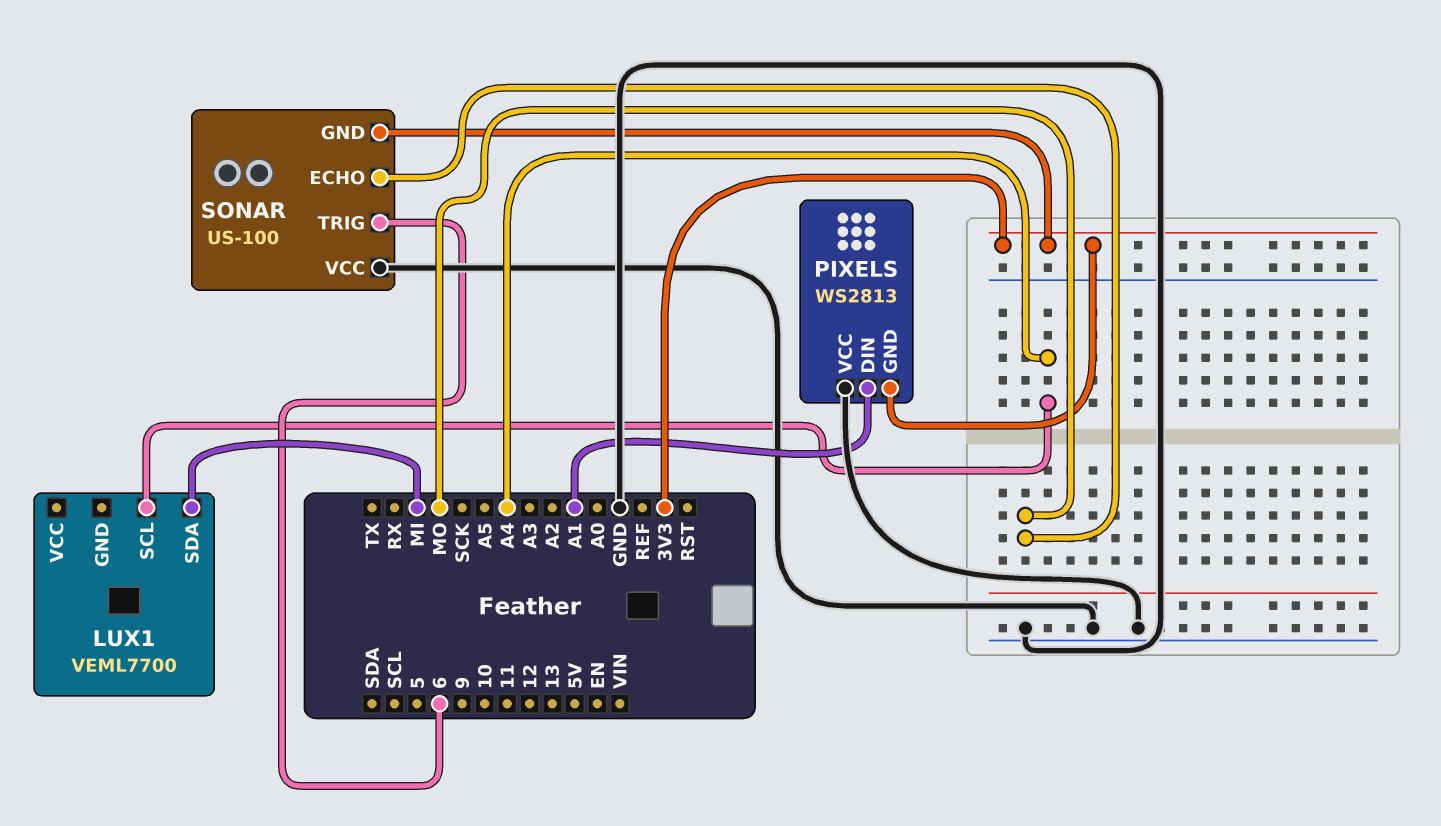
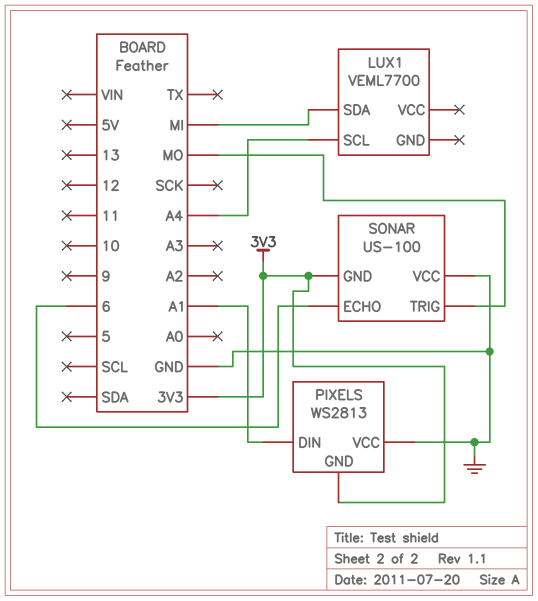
SONAR pin ECHO: MO -> 6
SONAR pin TRIG: 6 -> MO

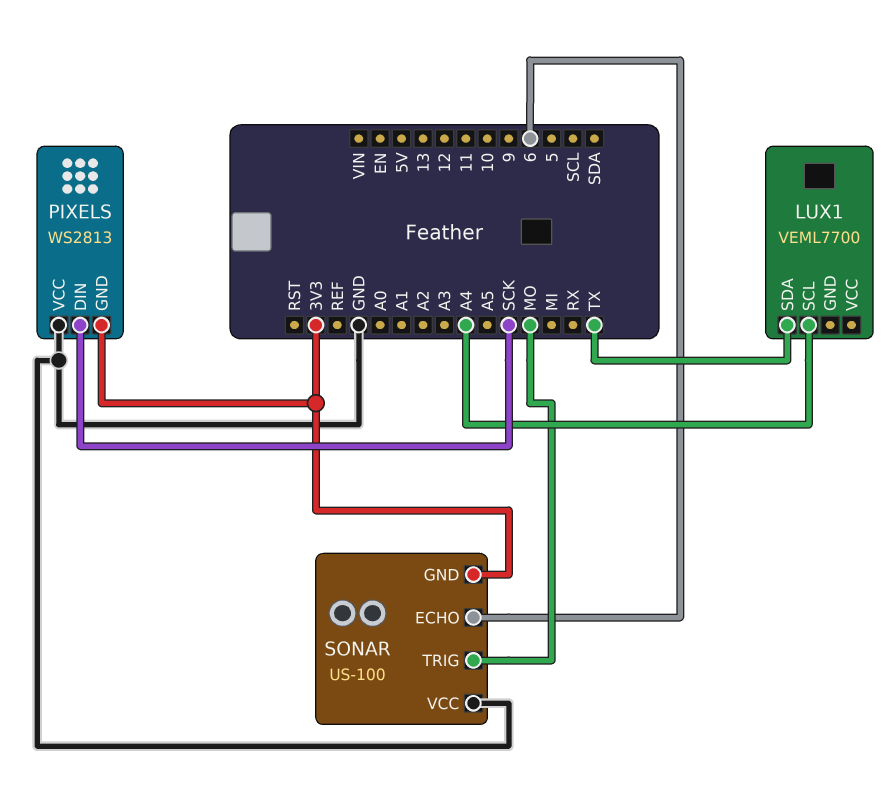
LUX1 pin SDA: MI -> TX
PIXELS pin DIN: A1 -> SCK

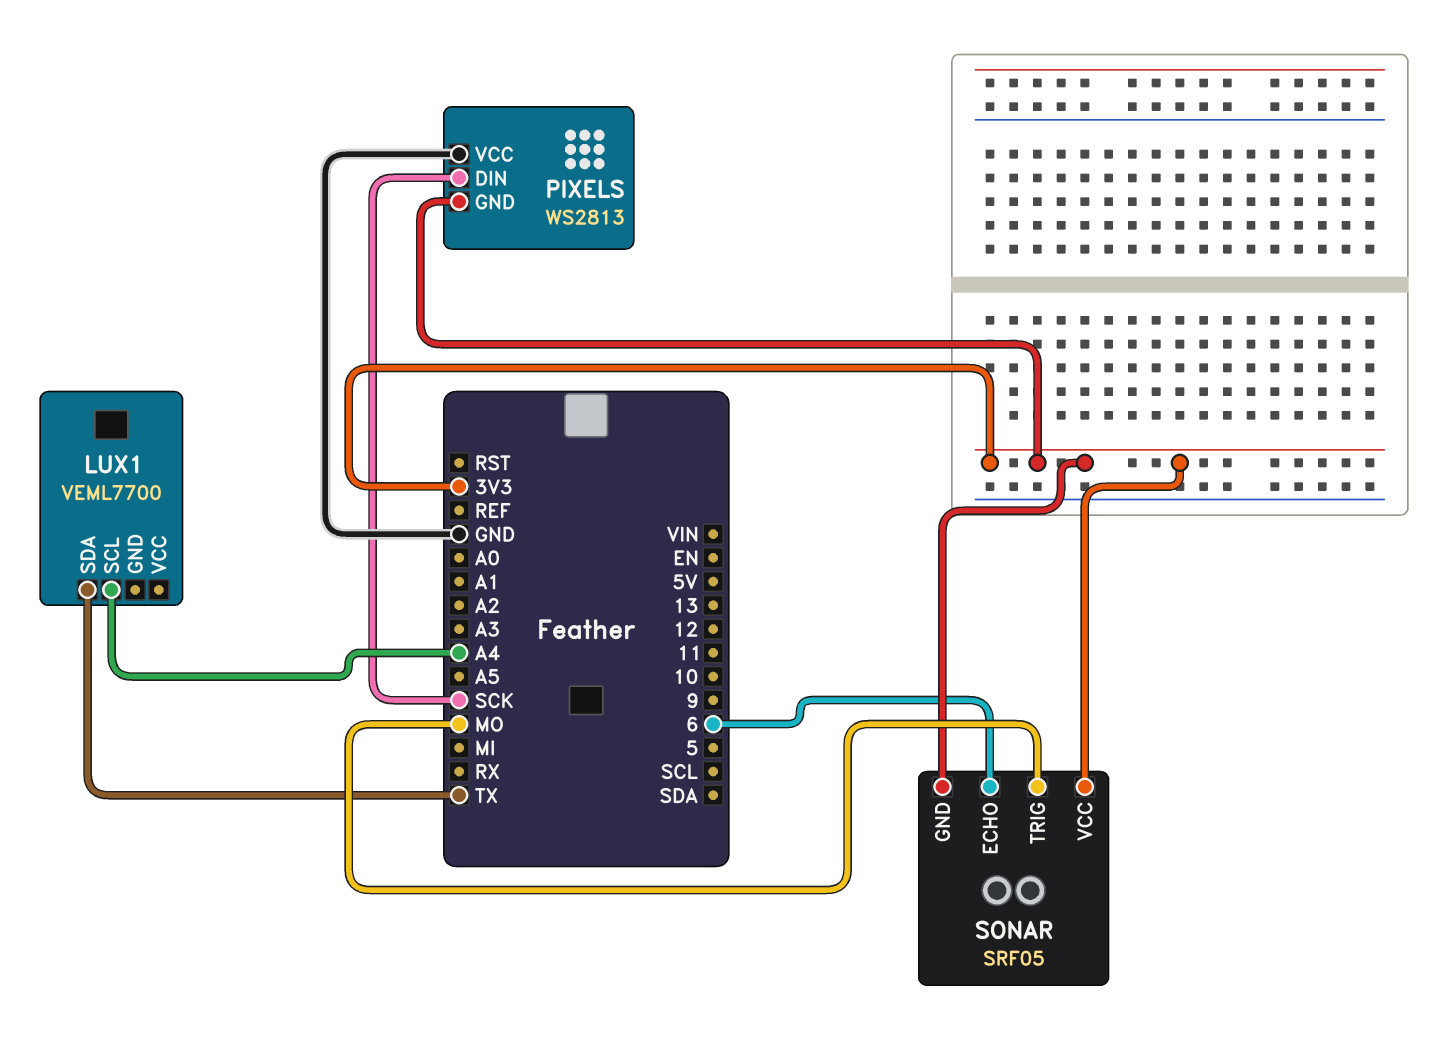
SONAR: US-100 -> SRF05
SONAR pin VCC: GND -> 3V3

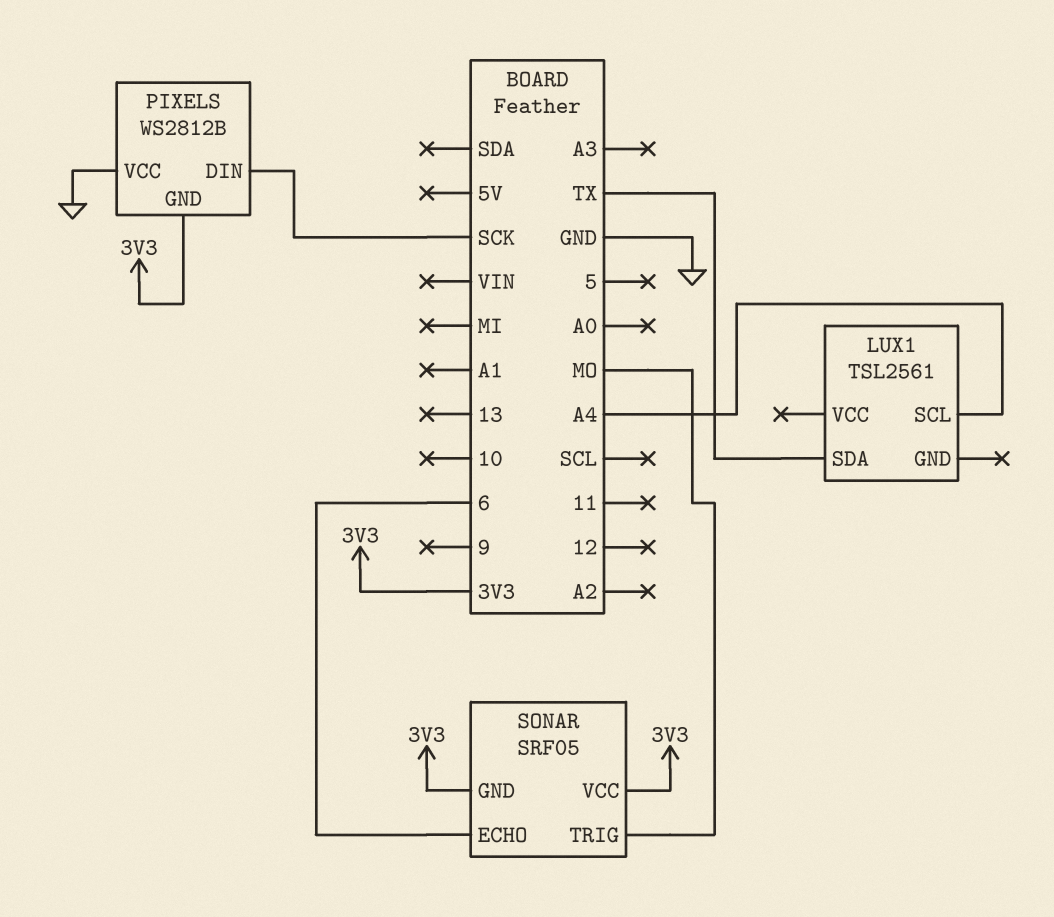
LUX1: VEML7700 -> TSL2561
PIXELS: WS2813 -> WS2812B

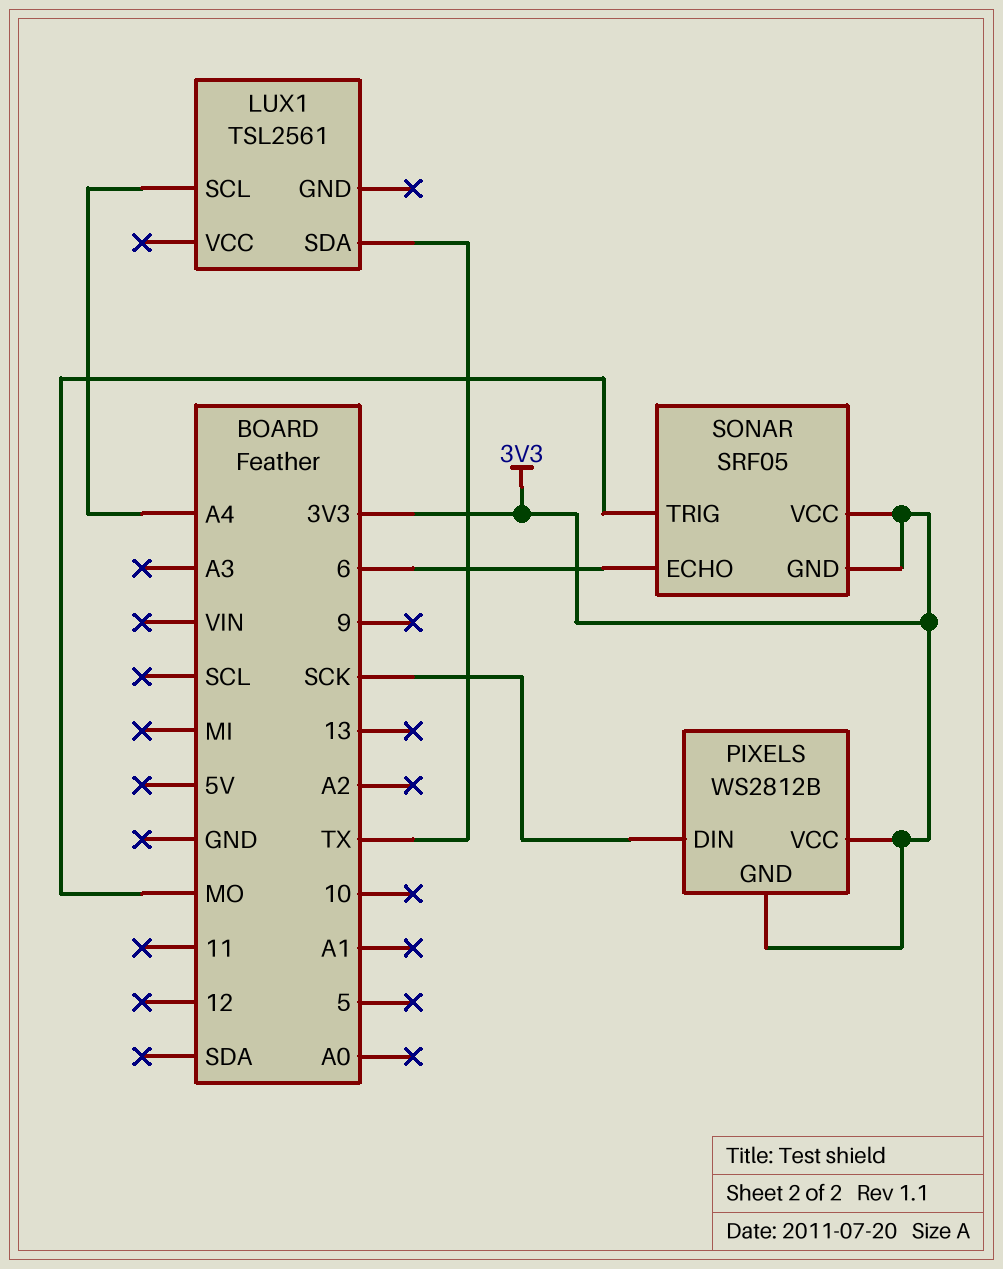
PIXELS pin VCC: GND -> 3V3

